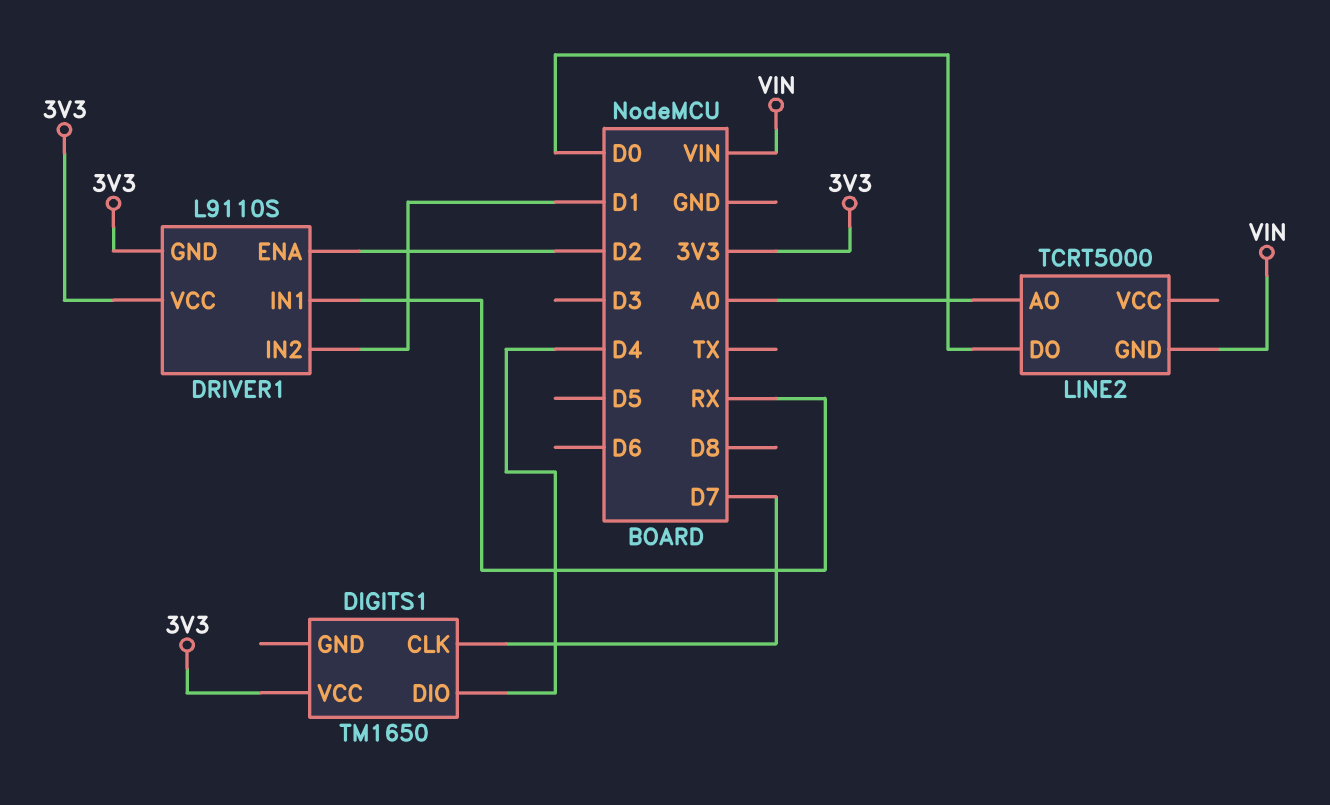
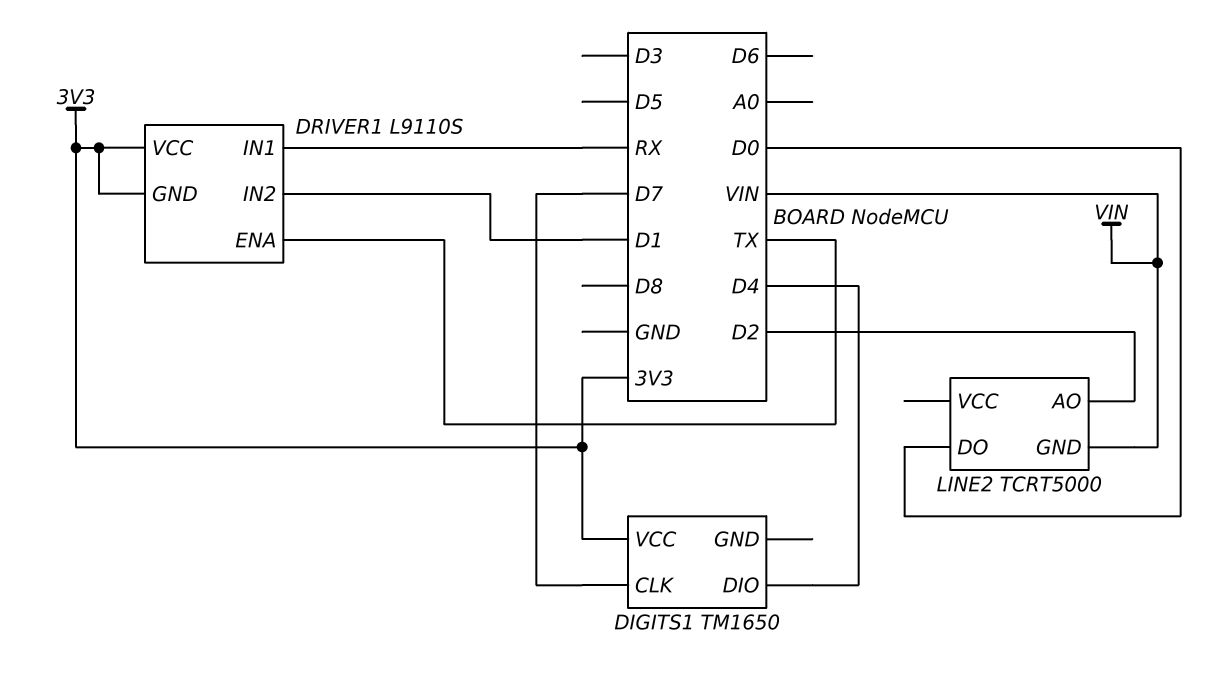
DRIVER1 pin ENA: D2 -> TX
LINE2 pin AO: A0 -> D2

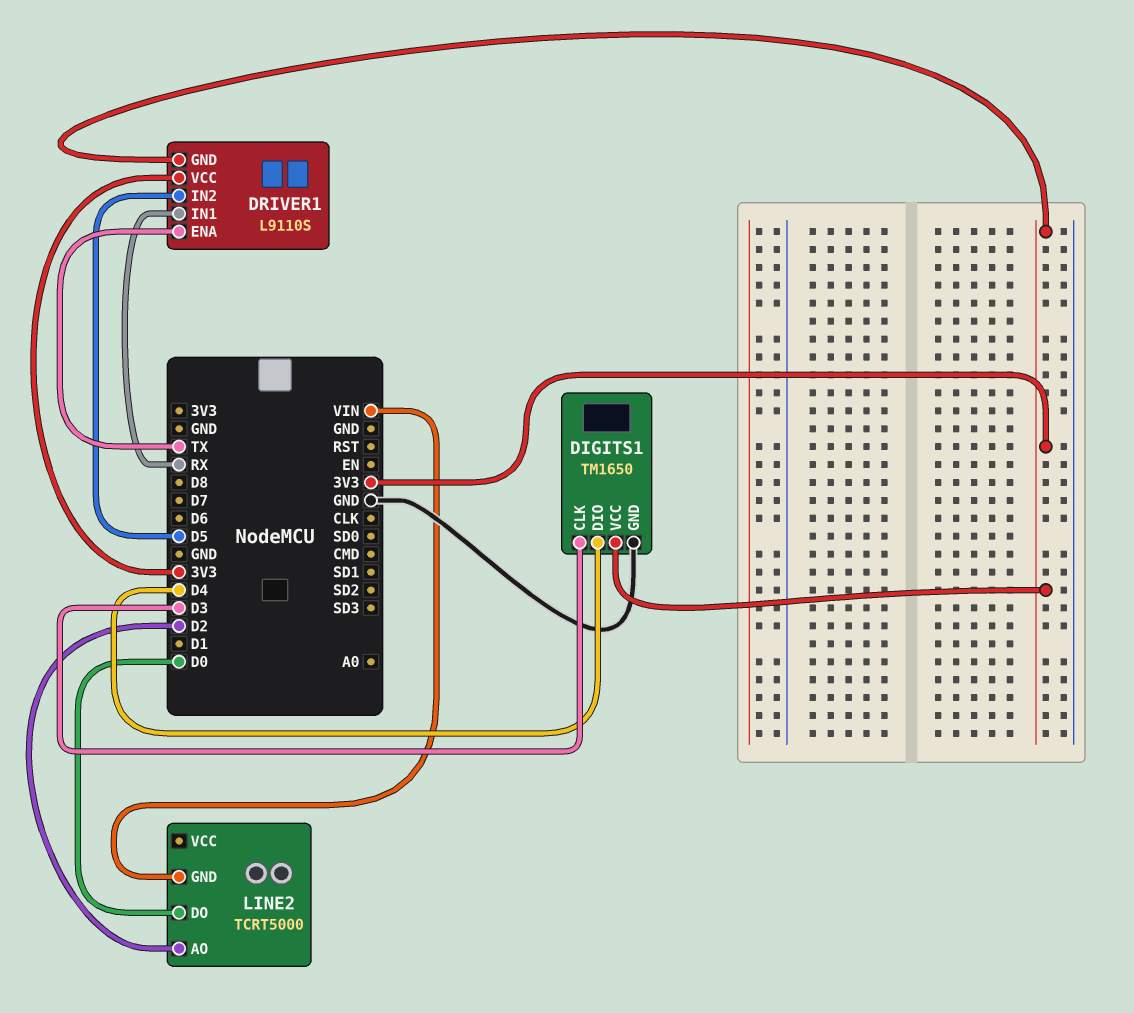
DIGITS1 pin CLK: D7 -> D3
DIGITS1 pin GND: none -> GND
DRIVER1 pin IN2: D1 -> D5

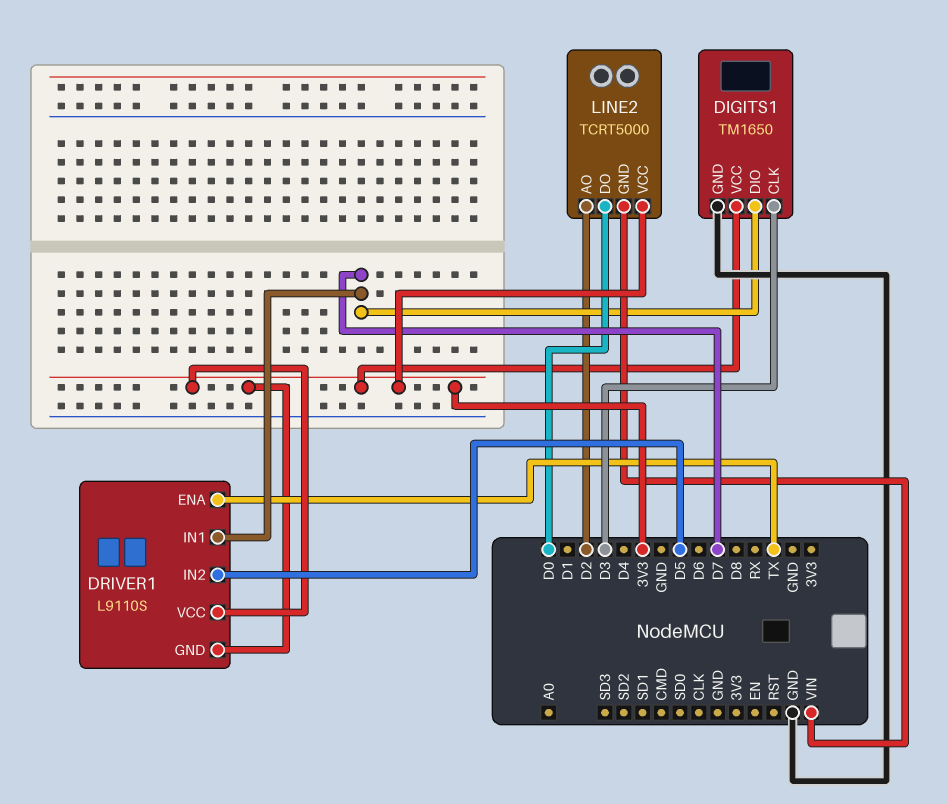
DIGITS1 pin DIO: D4 -> D7
DRIVER1 pin IN1: RX -> D7
LINE2 pin VCC: none -> 3V3

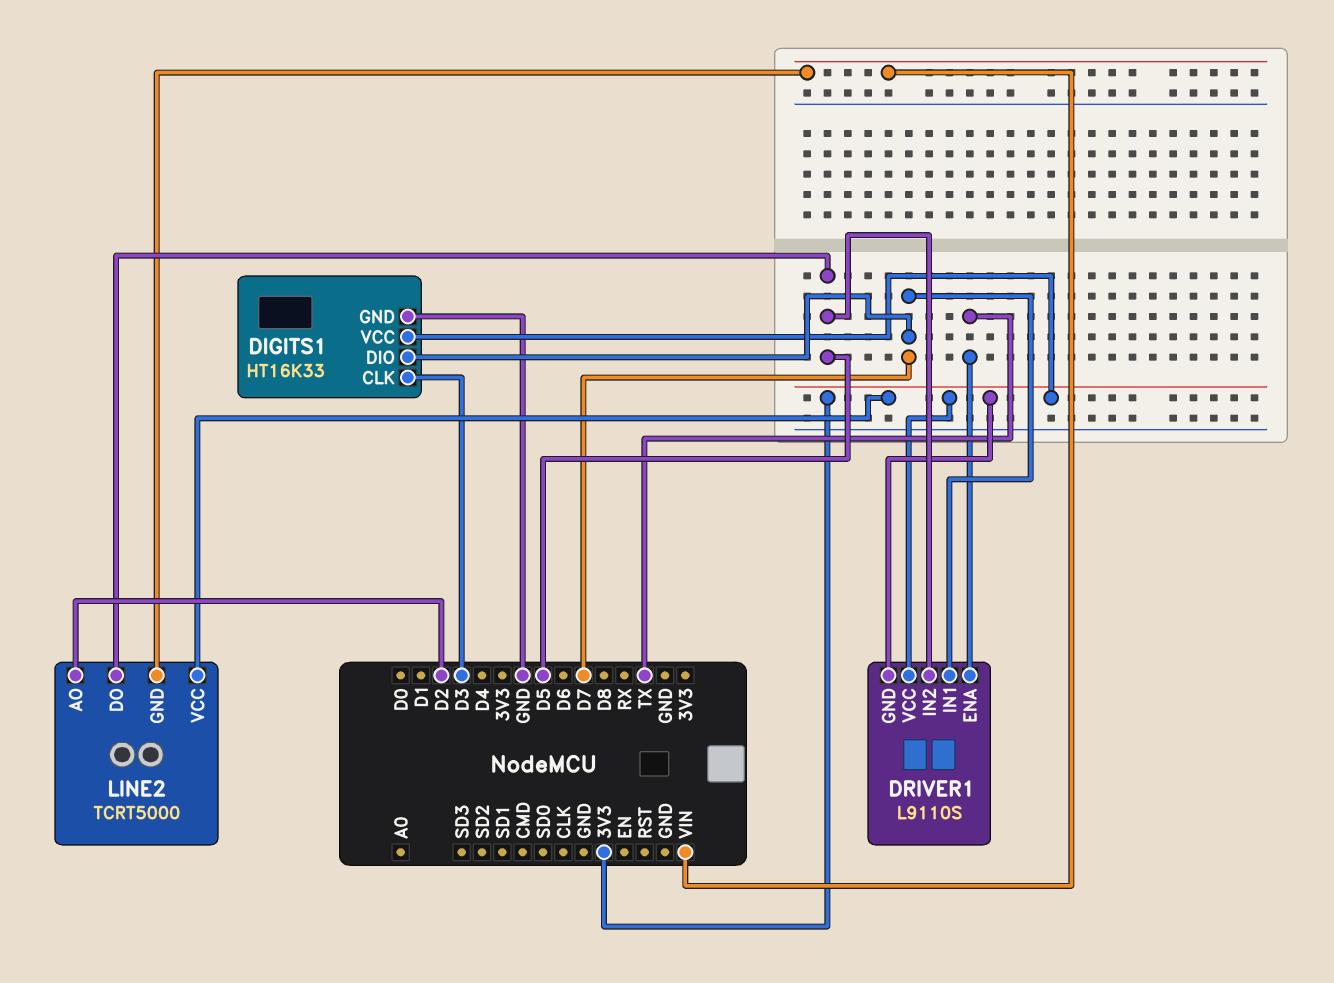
DIGITS1: TM1650 -> HT16K33
LINE2 pin DO: D0 -> D5

